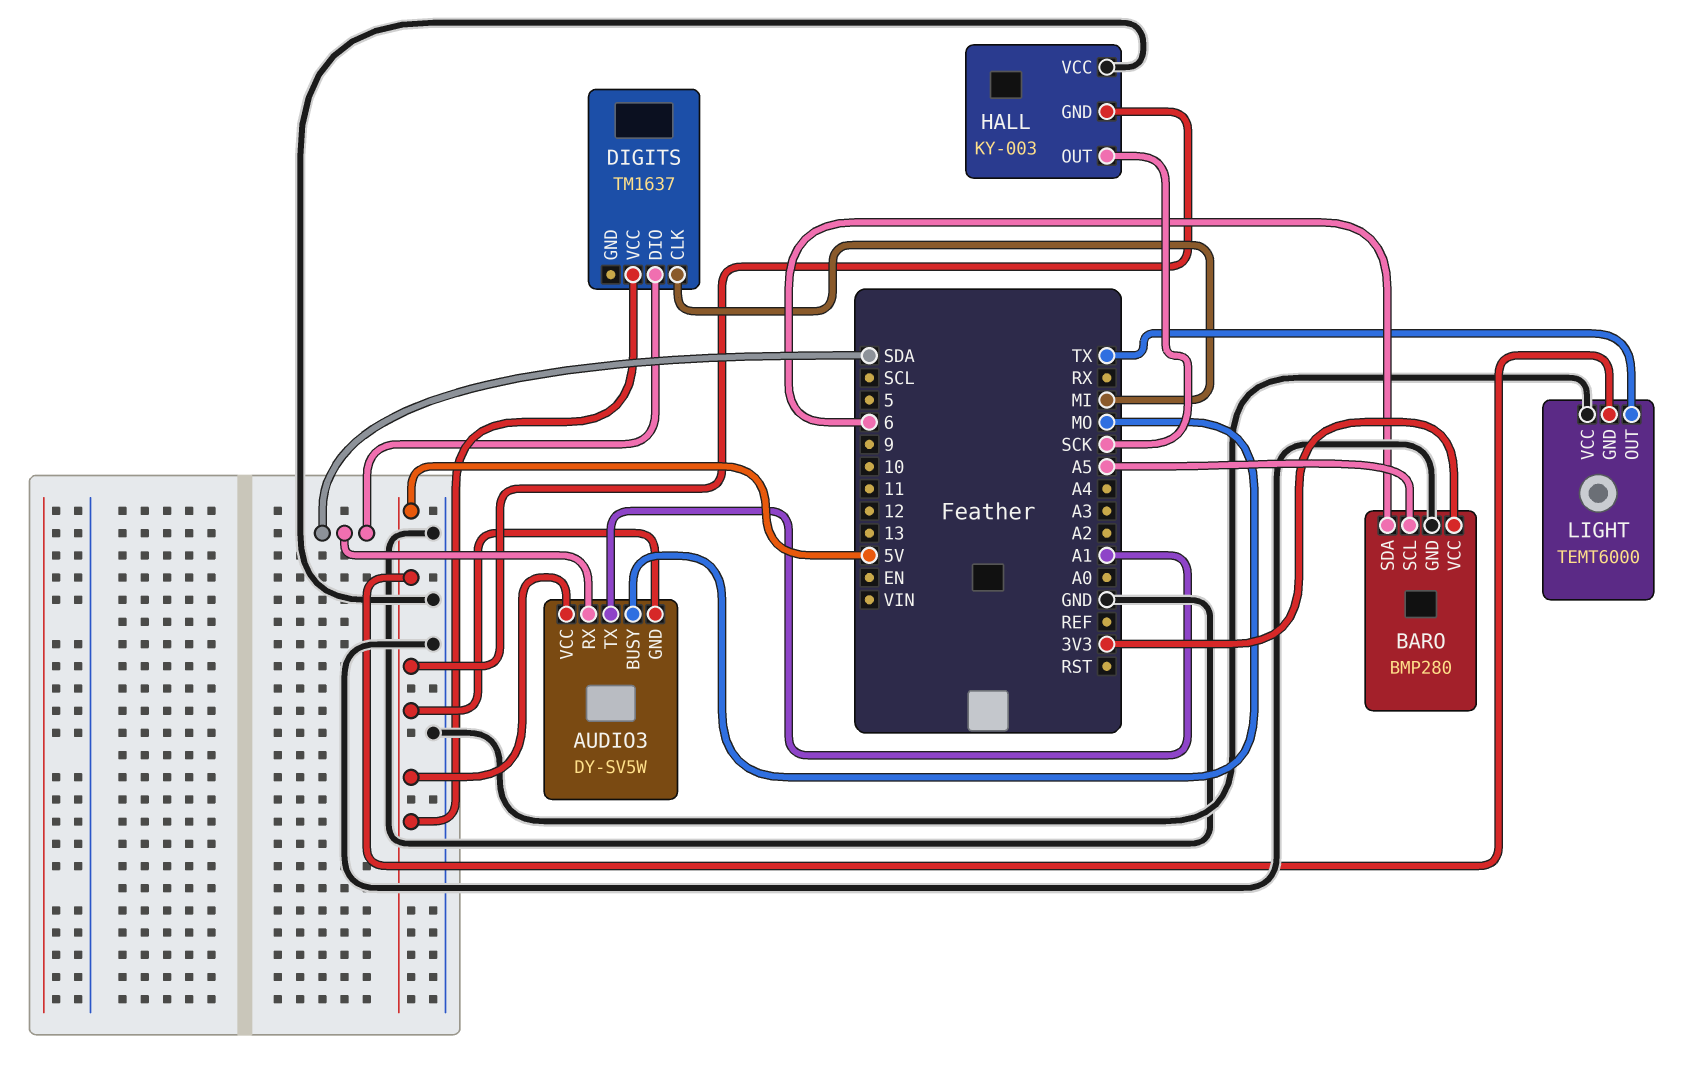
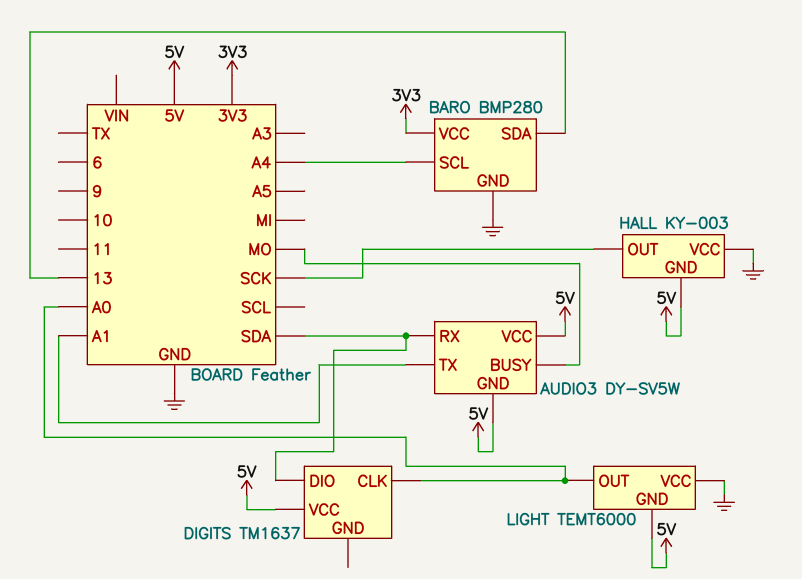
BARO pin SCL: A5 -> A4
BARO pin SDA: 6 -> 13
DIGITS pin CLK: MI -> A0
LIGHT pin OUT: TX -> A0

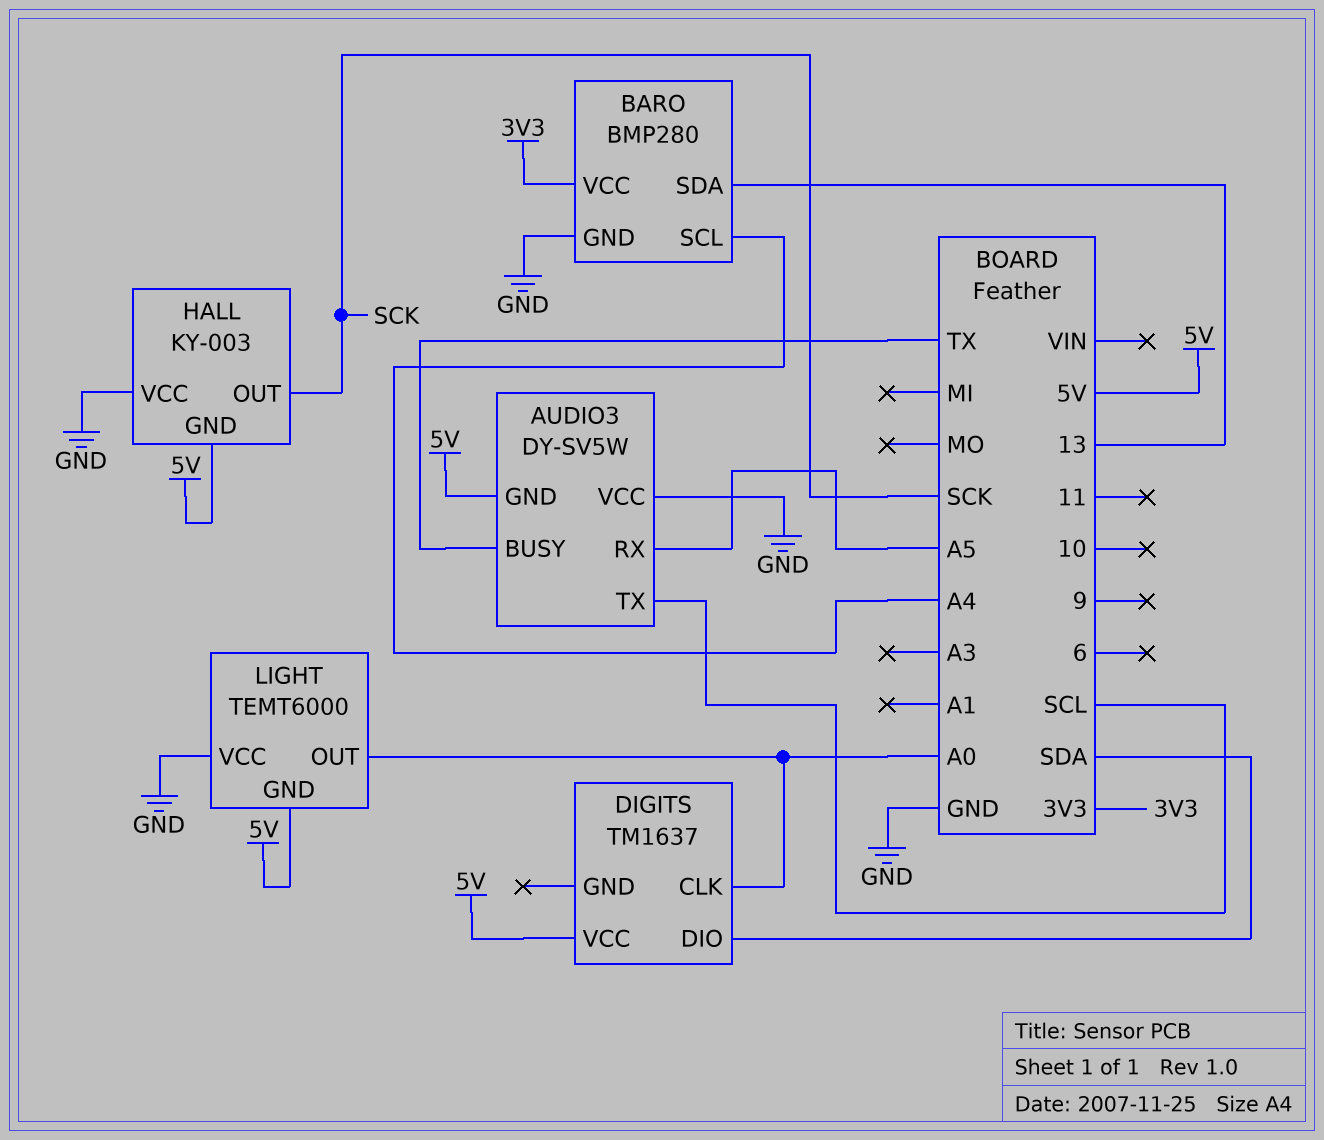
AUDIO3 pin BUSY: MO -> TX
AUDIO3 pin RX: SDA -> A5
AUDIO3 pin TX: A1 -> SCL
AUDIO3 pin VCC: 5V -> GND

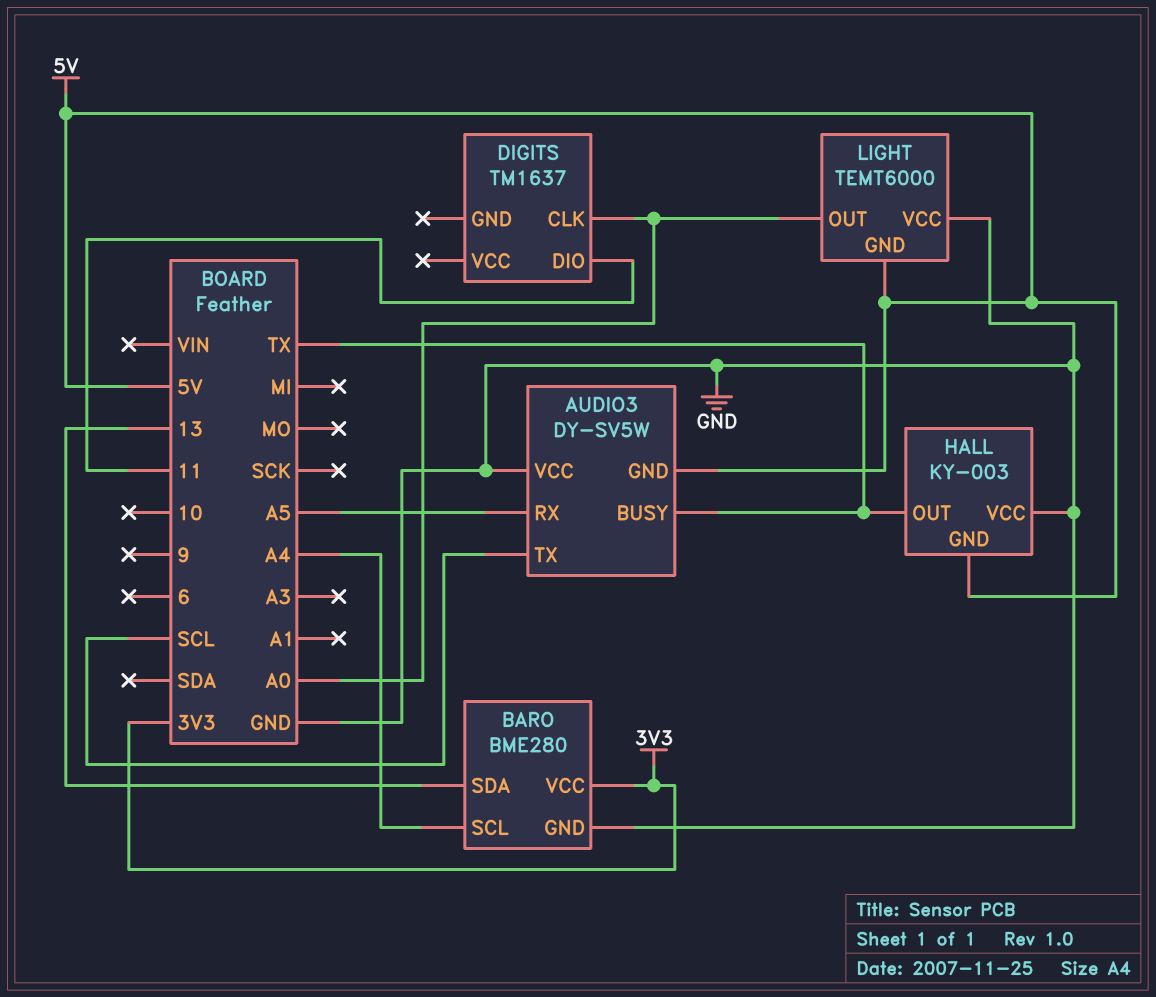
BARO: BMP280 -> BME280
DIGITS pin DIO: SDA -> 11
DIGITS pin VCC: 5V -> none
HALL pin OUT: SCK -> TX

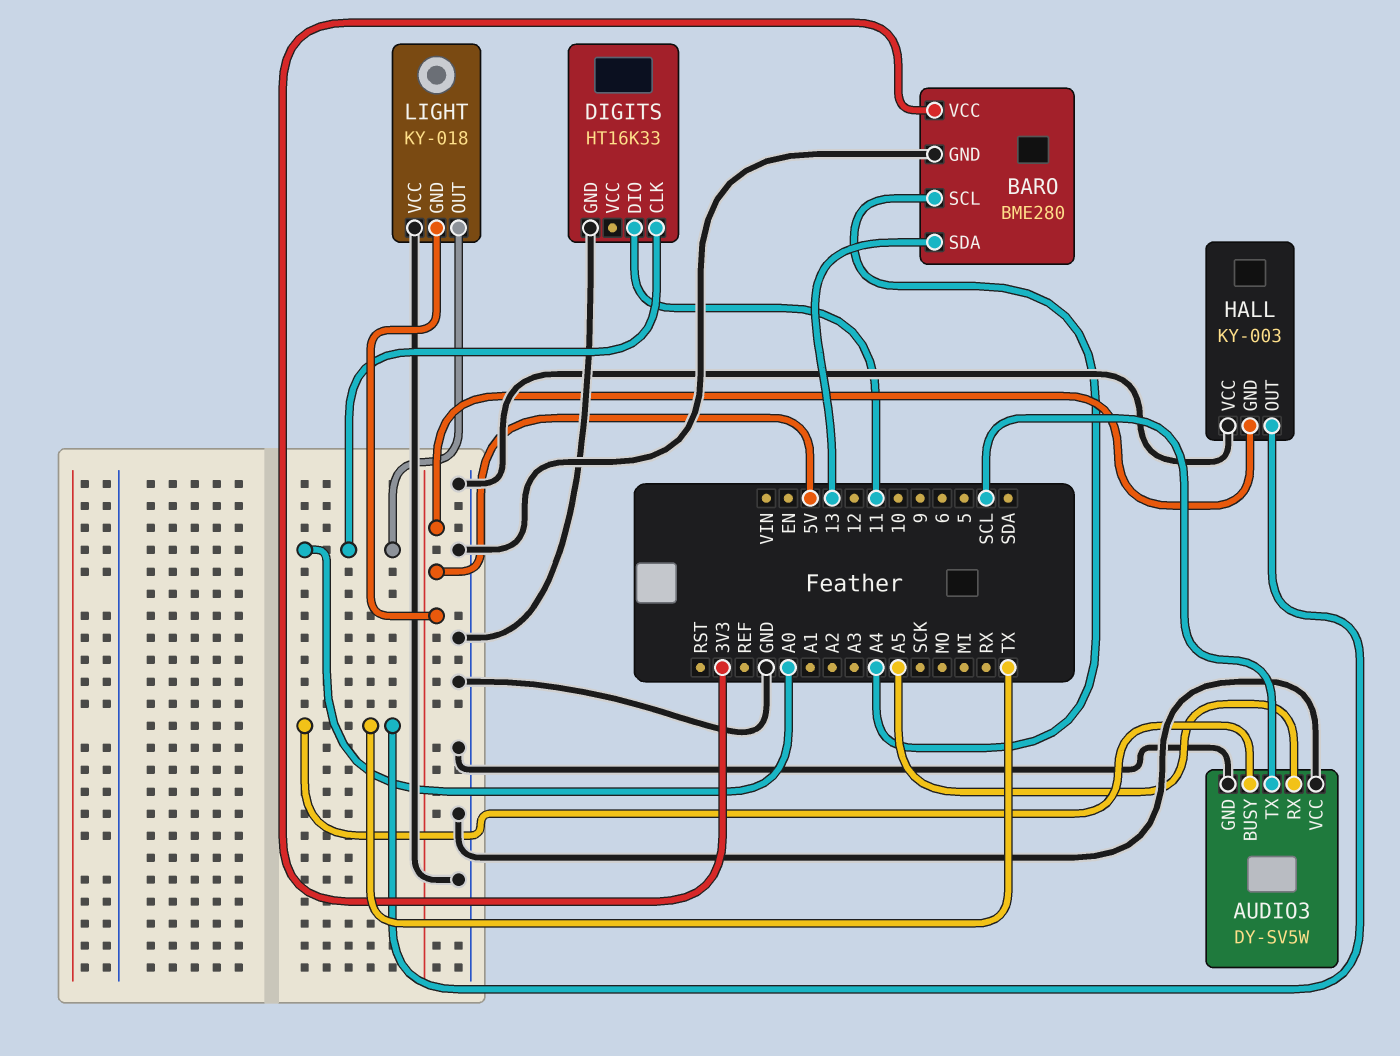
AUDIO3 pin GND: 5V -> GND
DIGITS: TM1637 -> HT16K33
DIGITS pin GND: none -> GND
LIGHT: TEMT6000 -> KY-018

